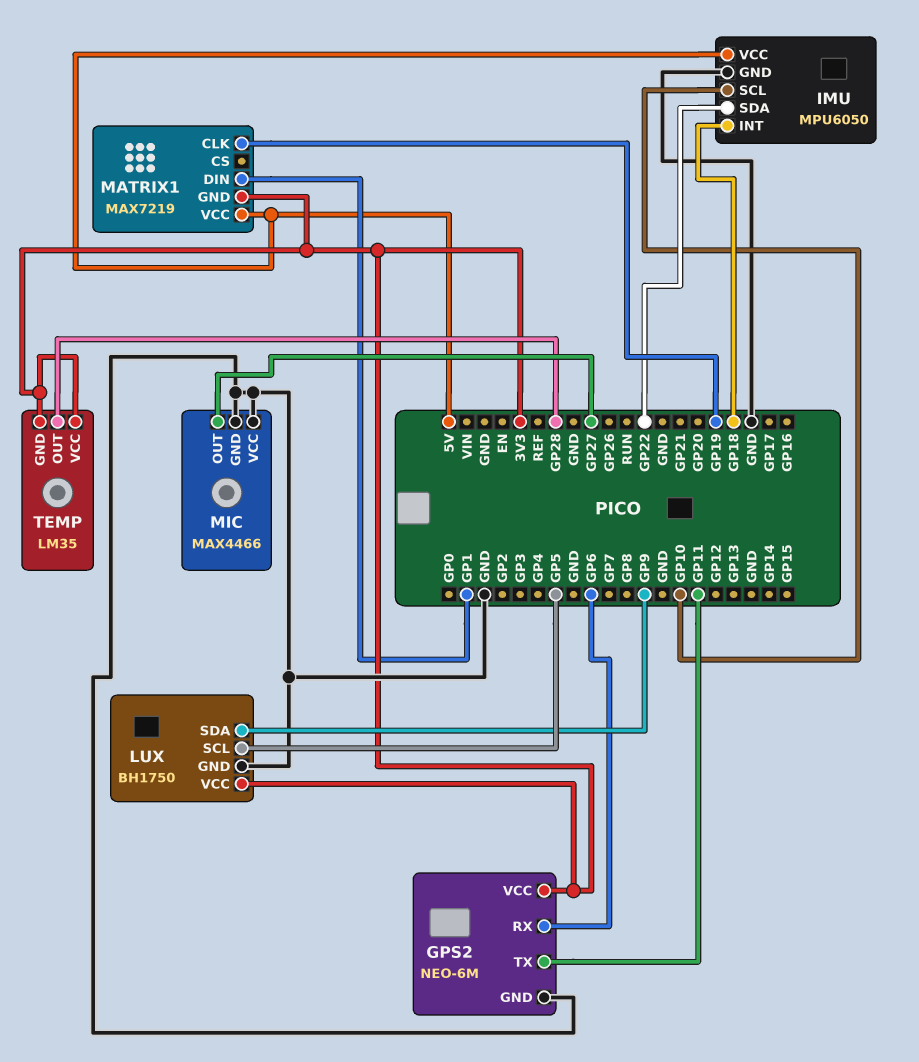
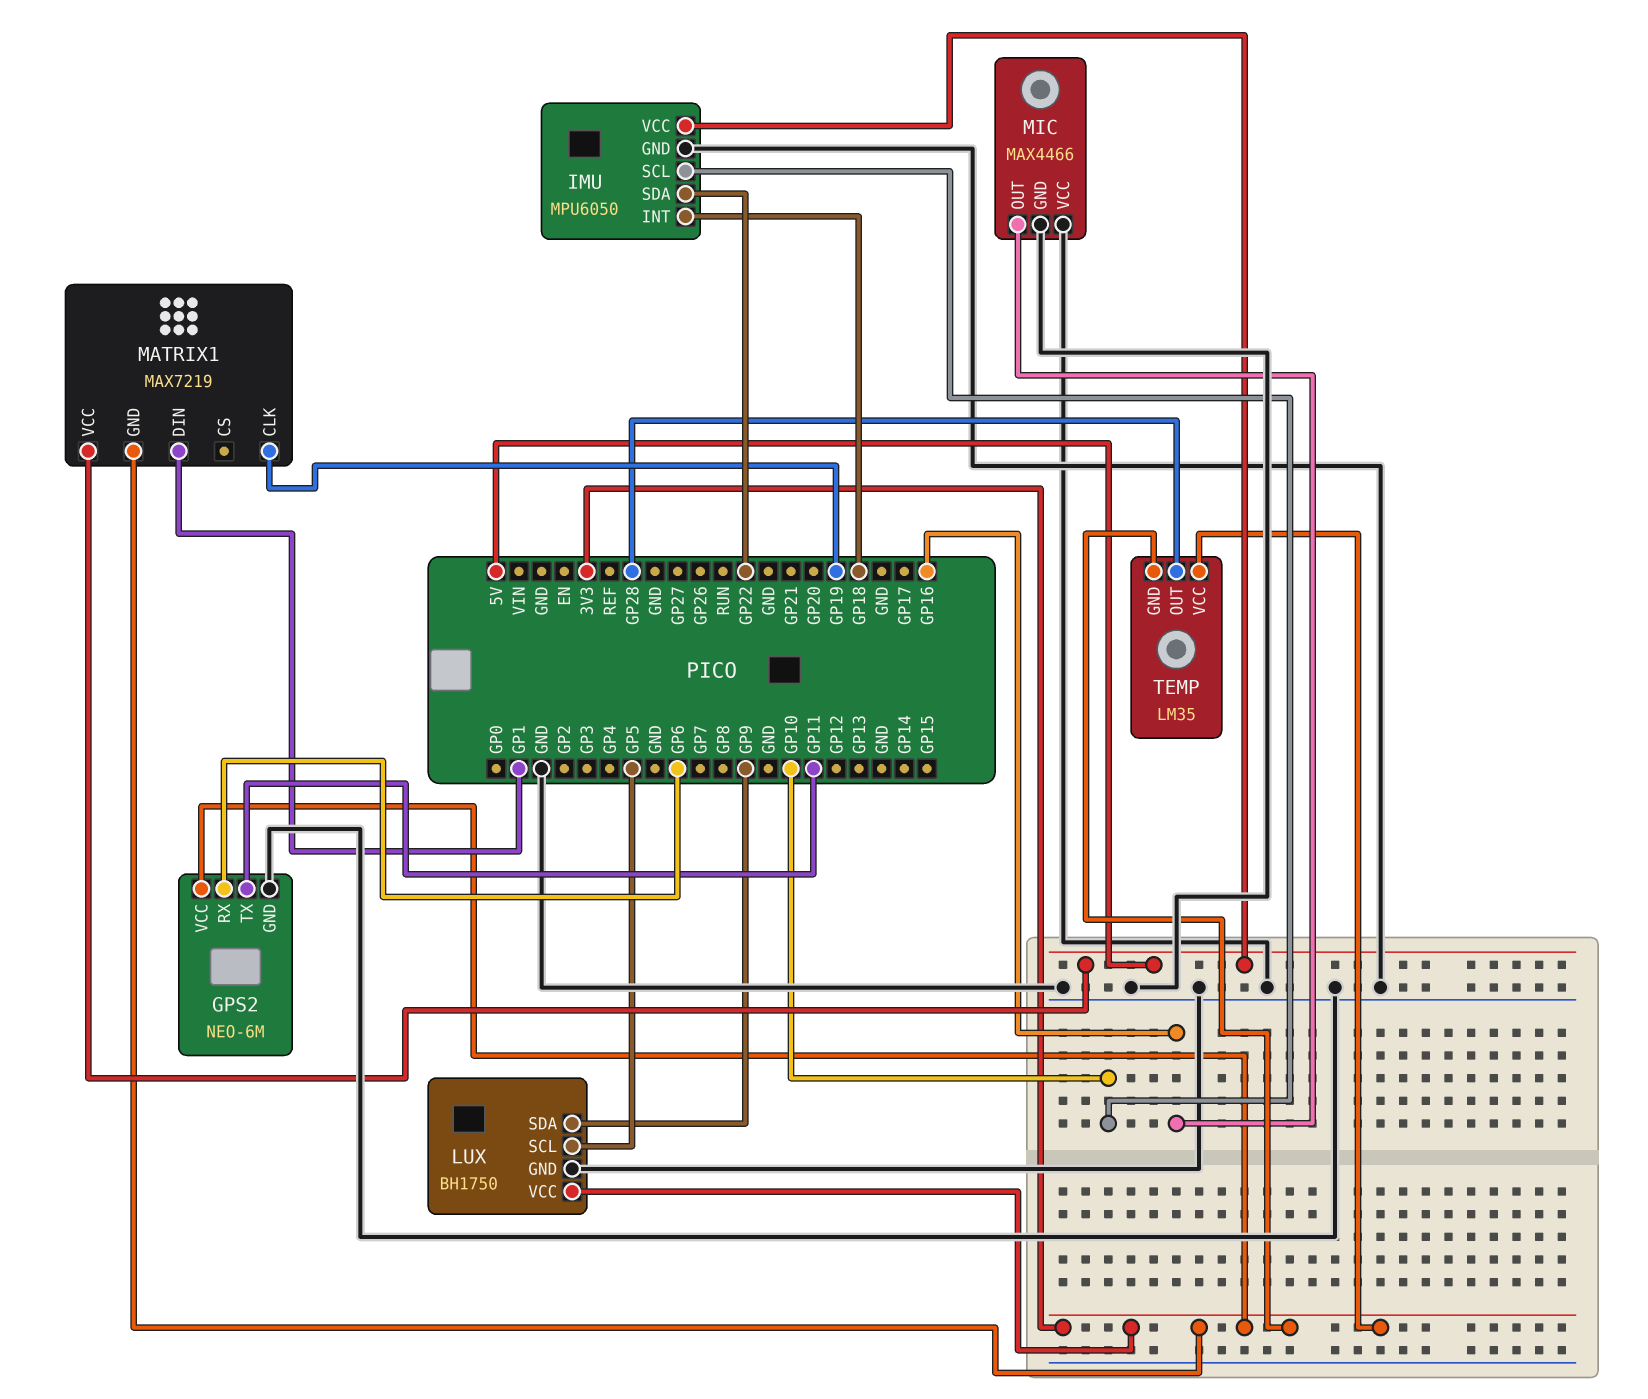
MIC pin OUT: GP27 -> GP16

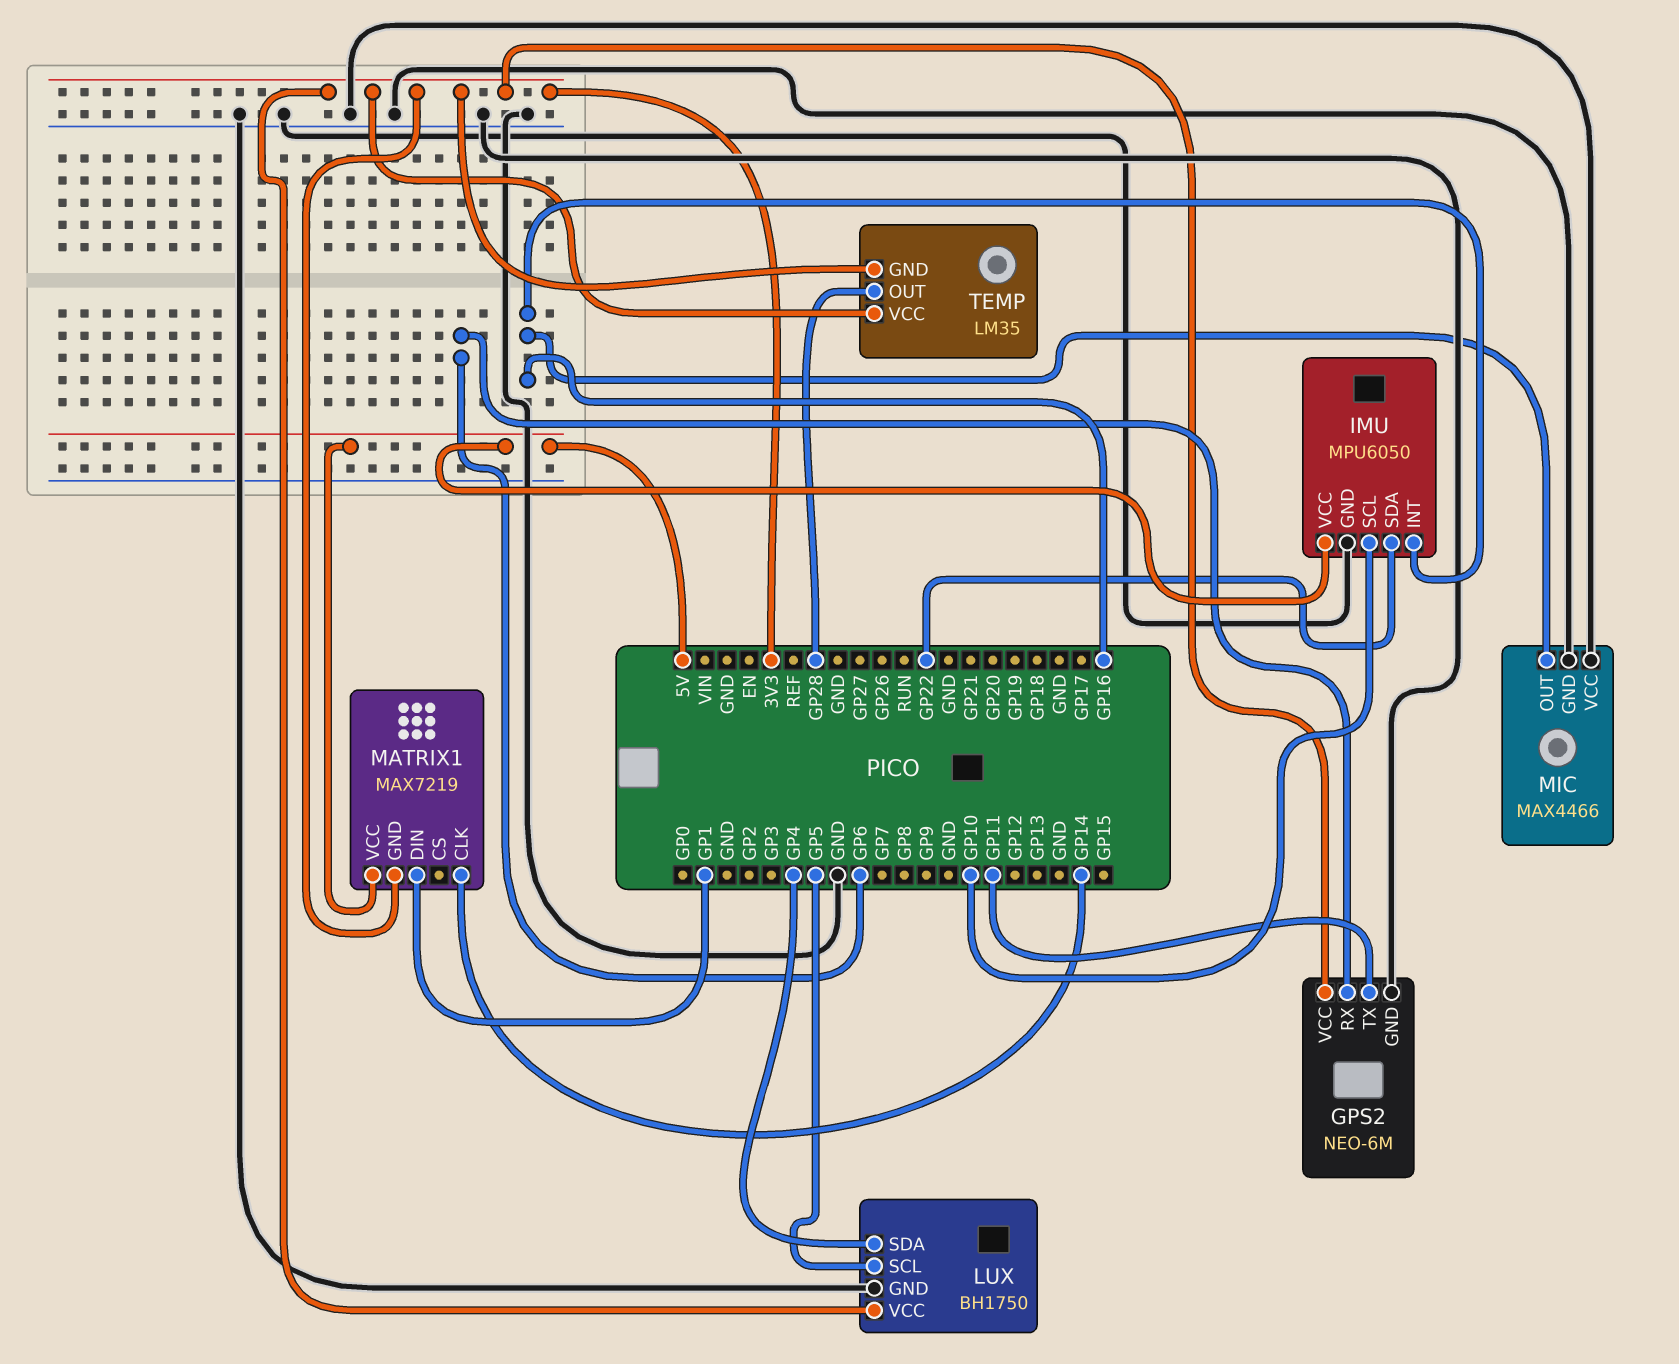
IMU pin INT: GP18 -> GP16
LUX pin SDA: GP9 -> GP4
MATRIX1 pin CLK: GP19 -> GP14

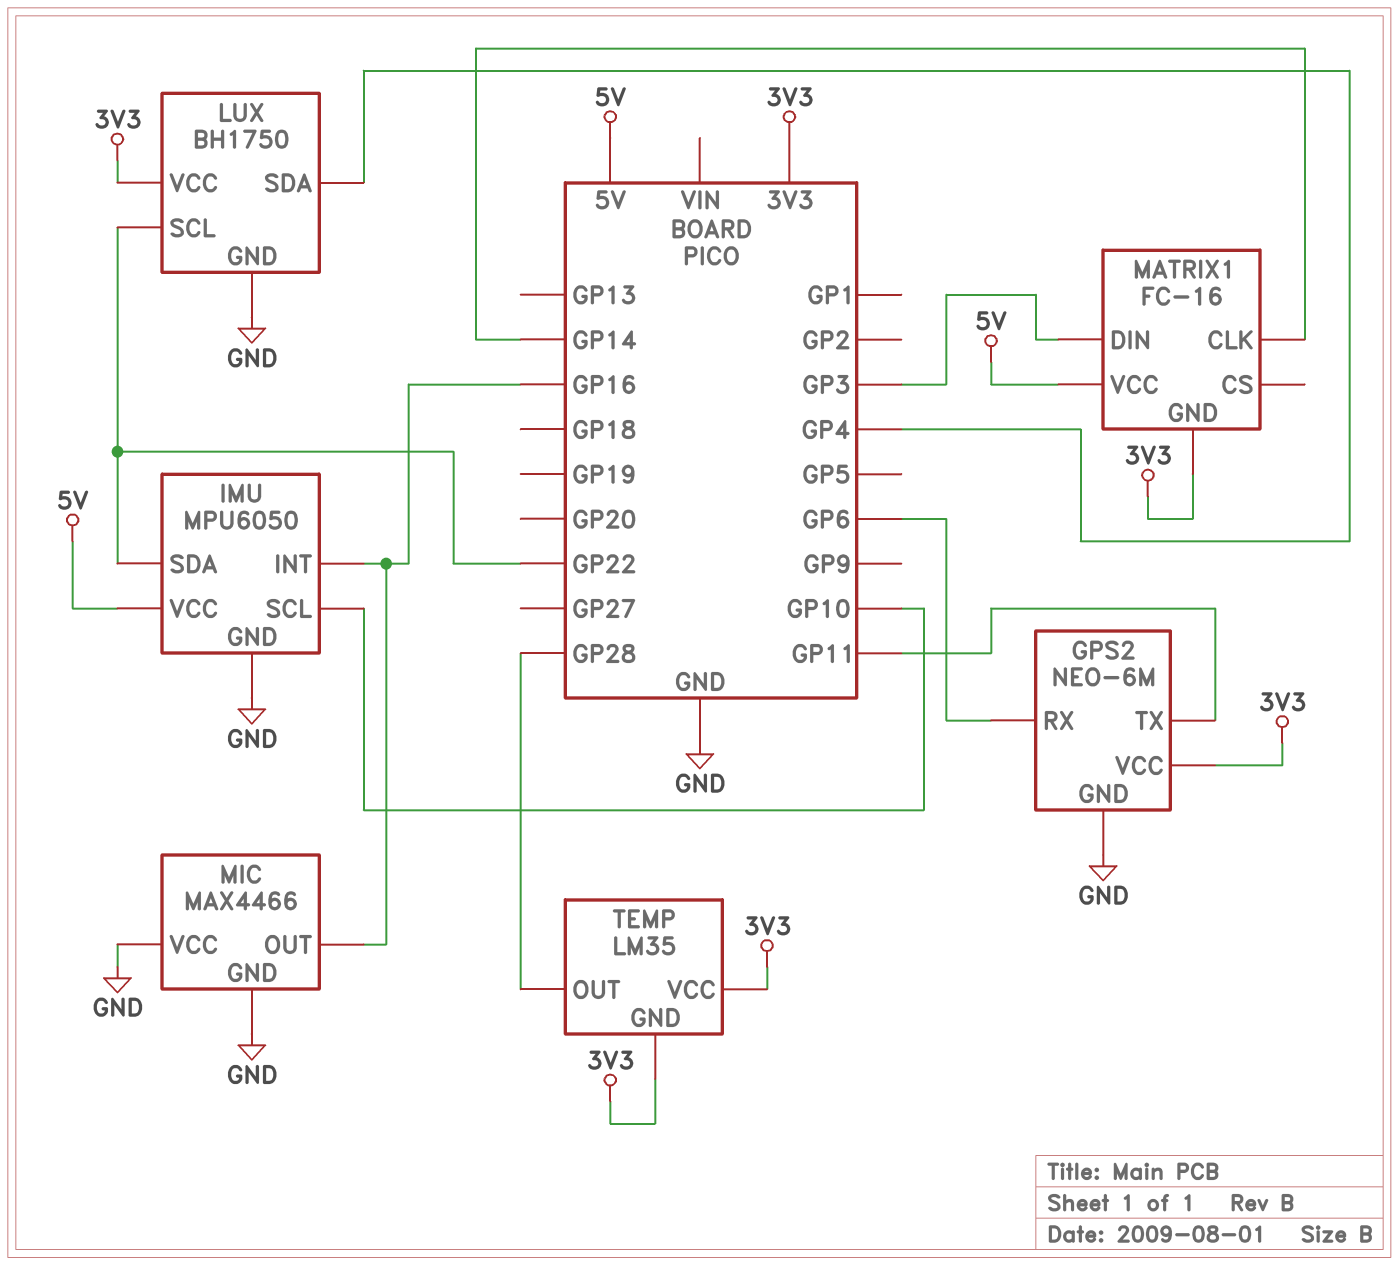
LUX pin SCL: GP5 -> GP22
MATRIX1: MAX7219 -> FC-16
MATRIX1 pin DIN: GP1 -> GP3

